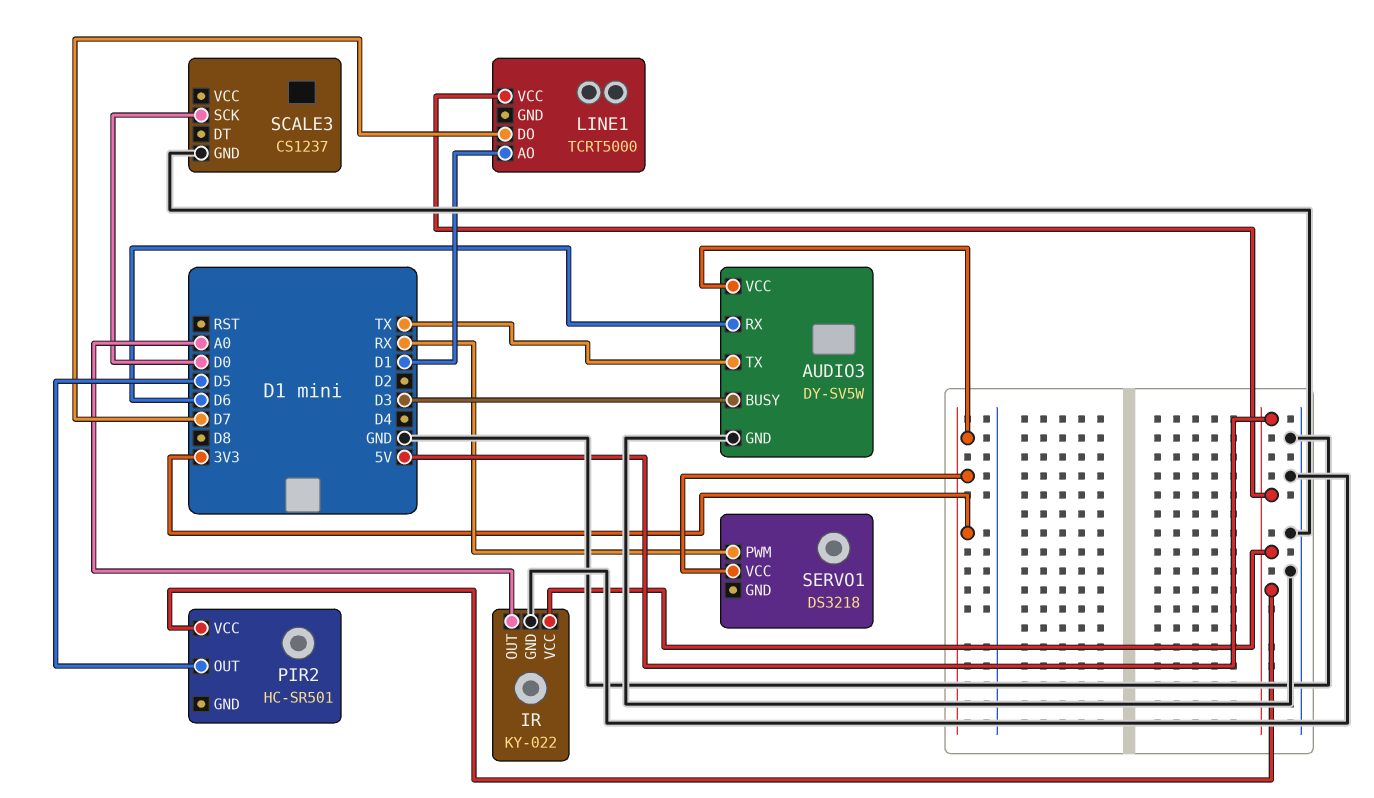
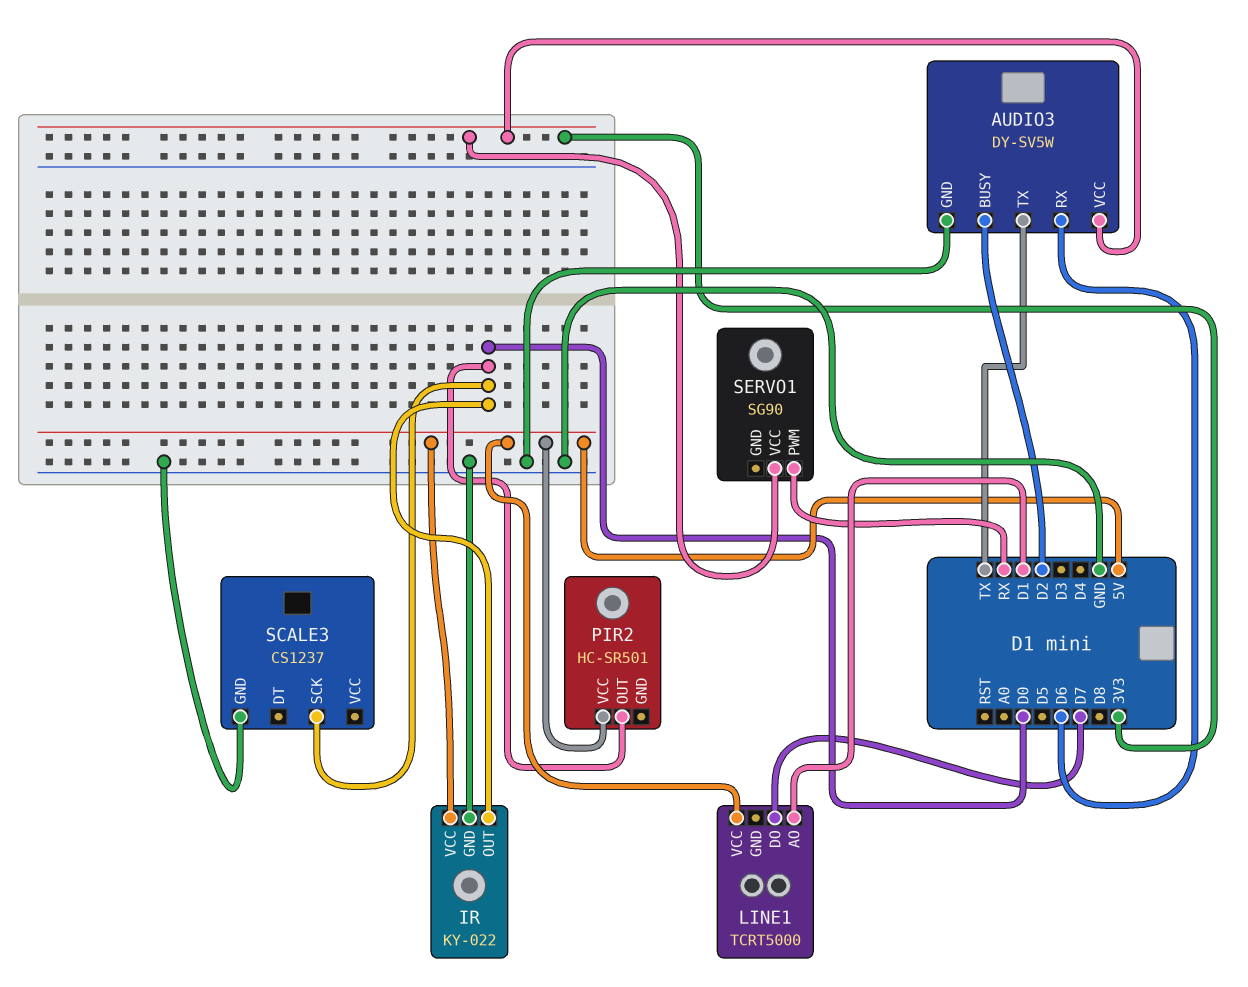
AUDIO3 pin BUSY: D3 -> D2
IR pin OUT: A0 -> D0
PIR2 pin OUT: D5 -> D0
SERVO1: DS3218 -> SG90

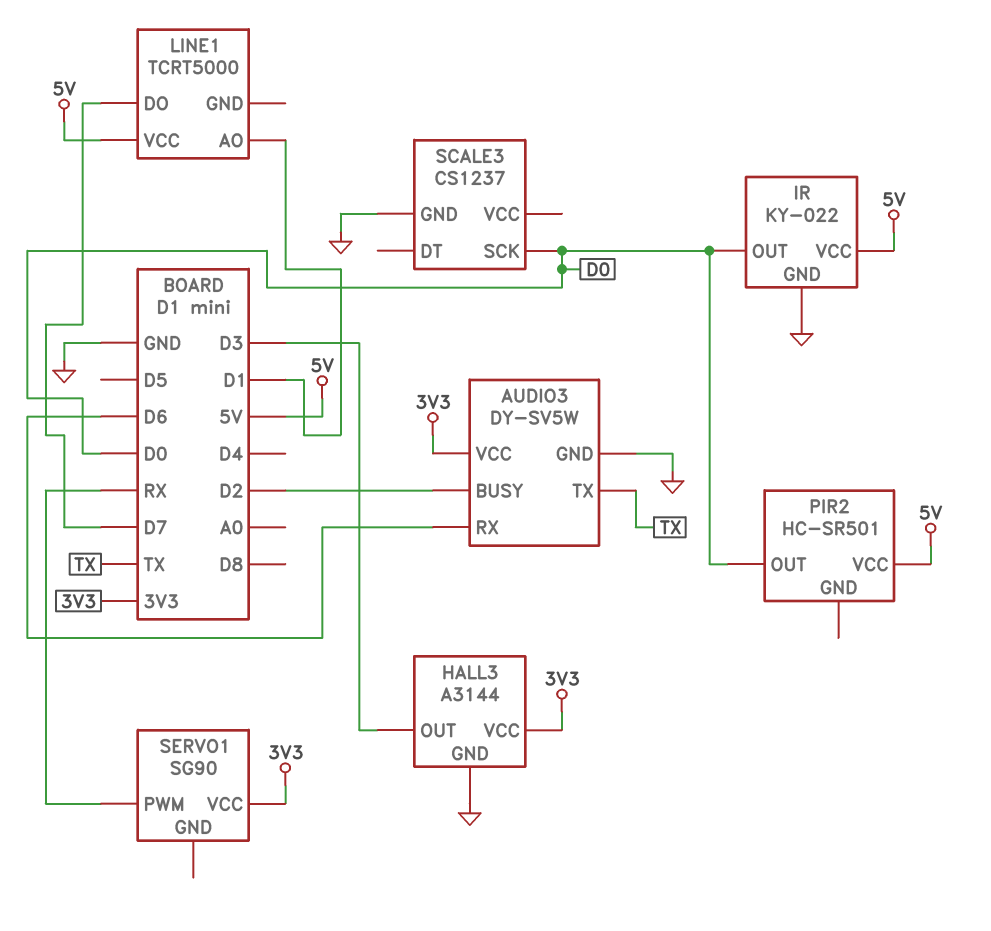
HALL3: none -> A3144
HALL3 pin GND: none -> GND
HALL3 pin OUT: none -> D3
HALL3 pin VCC: none -> 3V3

